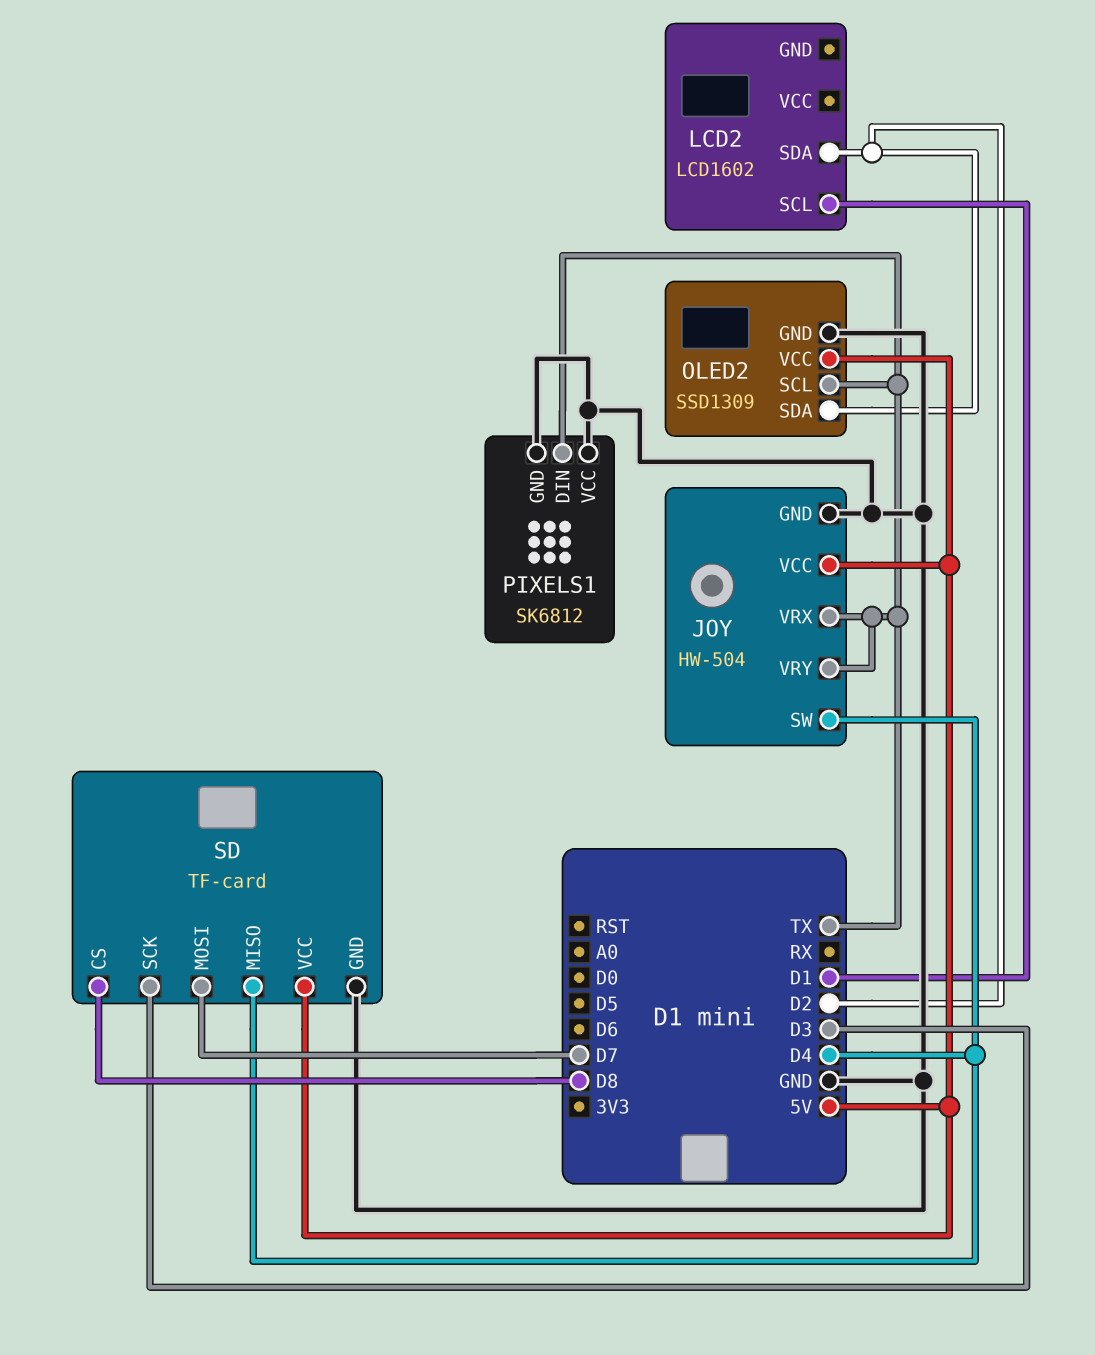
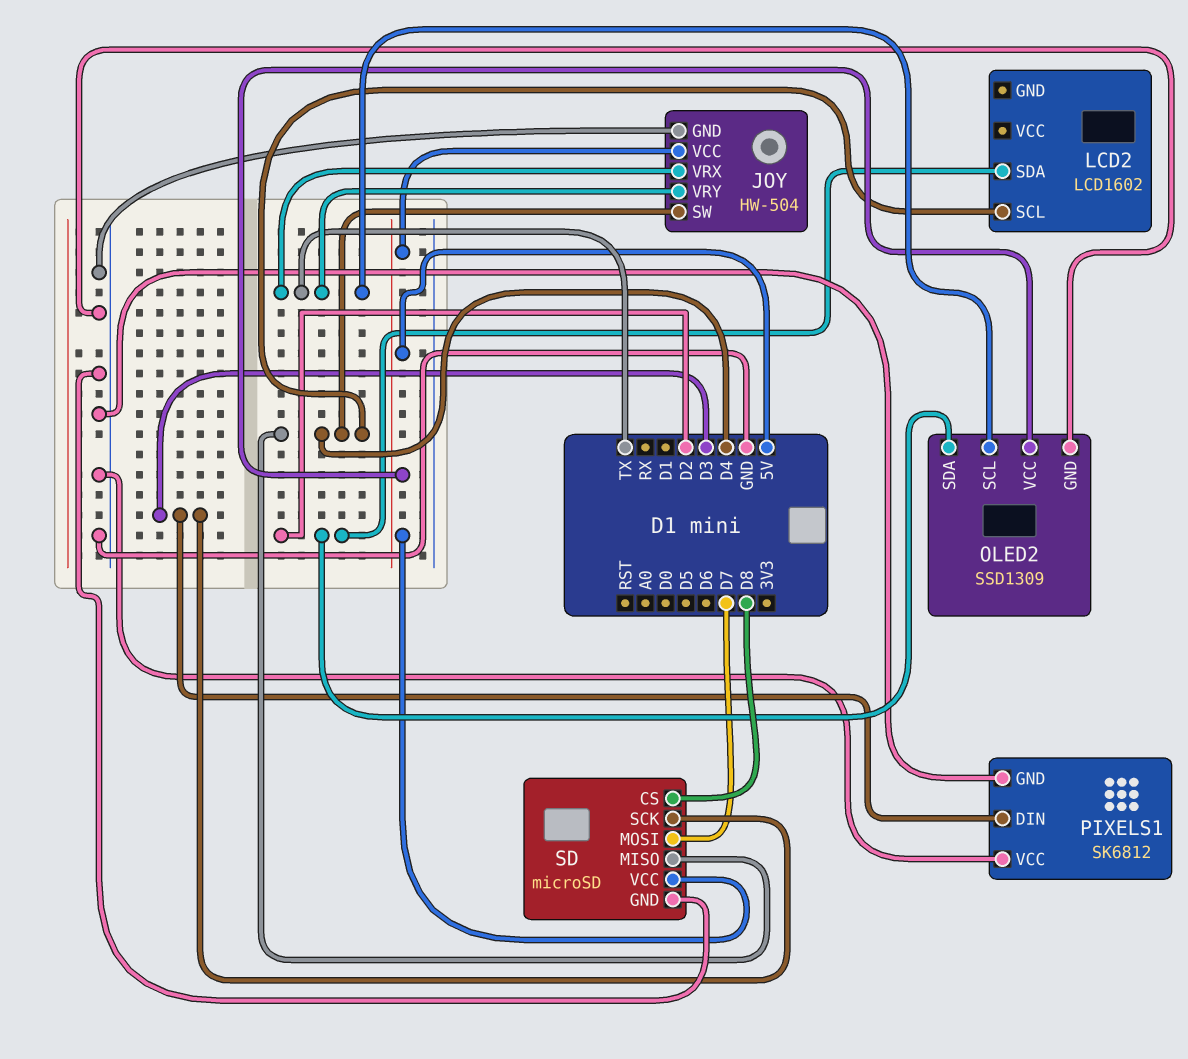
LCD2 pin SCL: D1 -> D4
PIXELS1 pin DIN: TX -> D3
SD: TF-card -> microSD

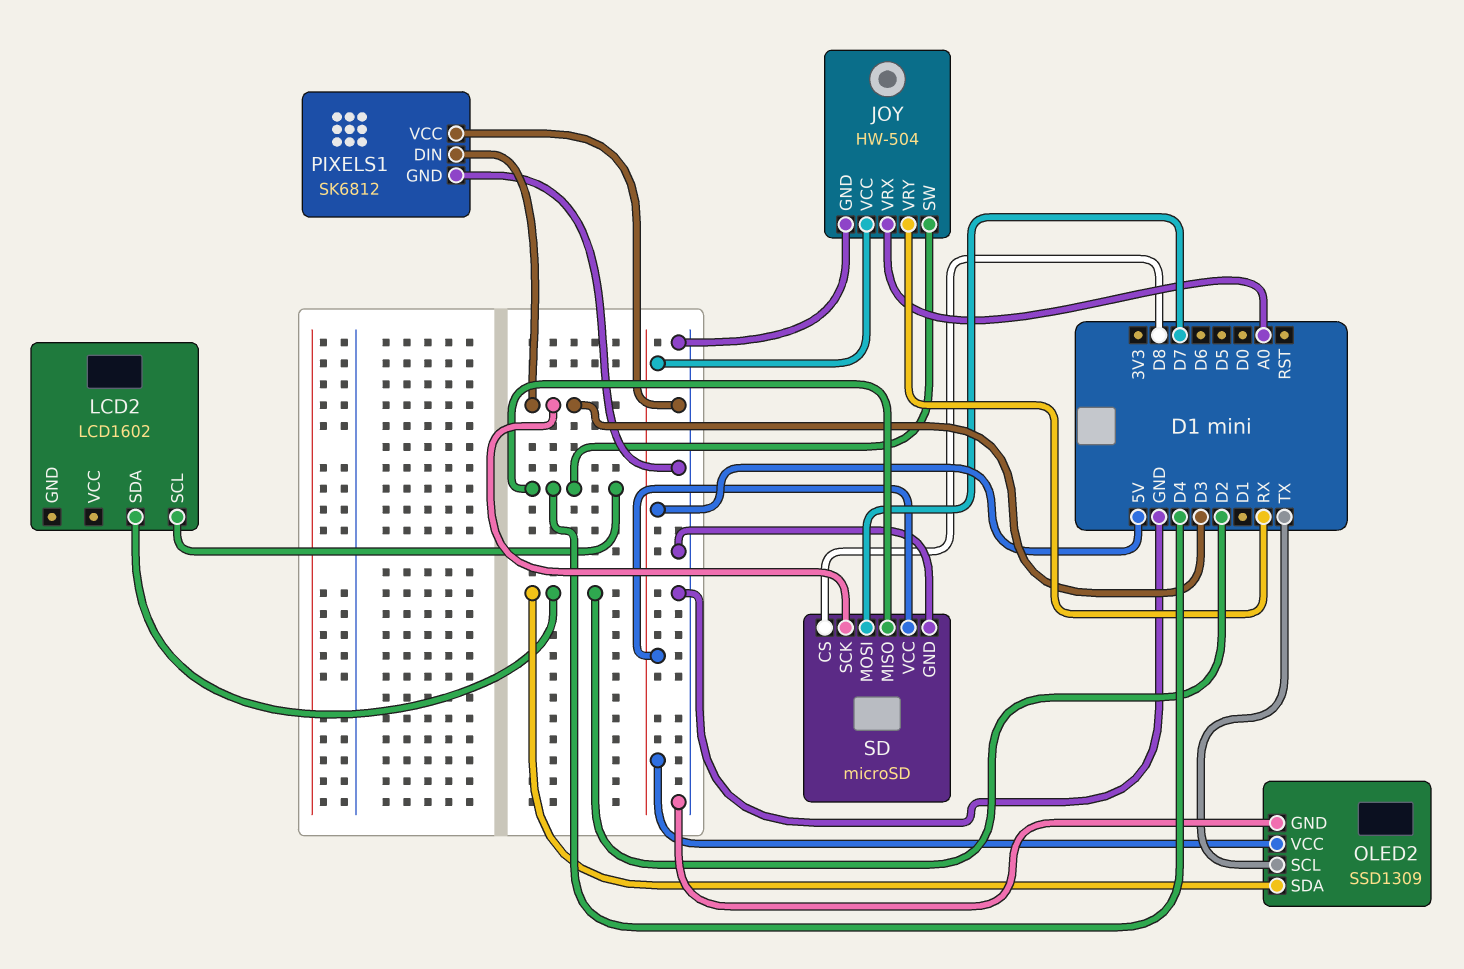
JOY pin VRX: TX -> A0
JOY pin VRY: TX -> RX

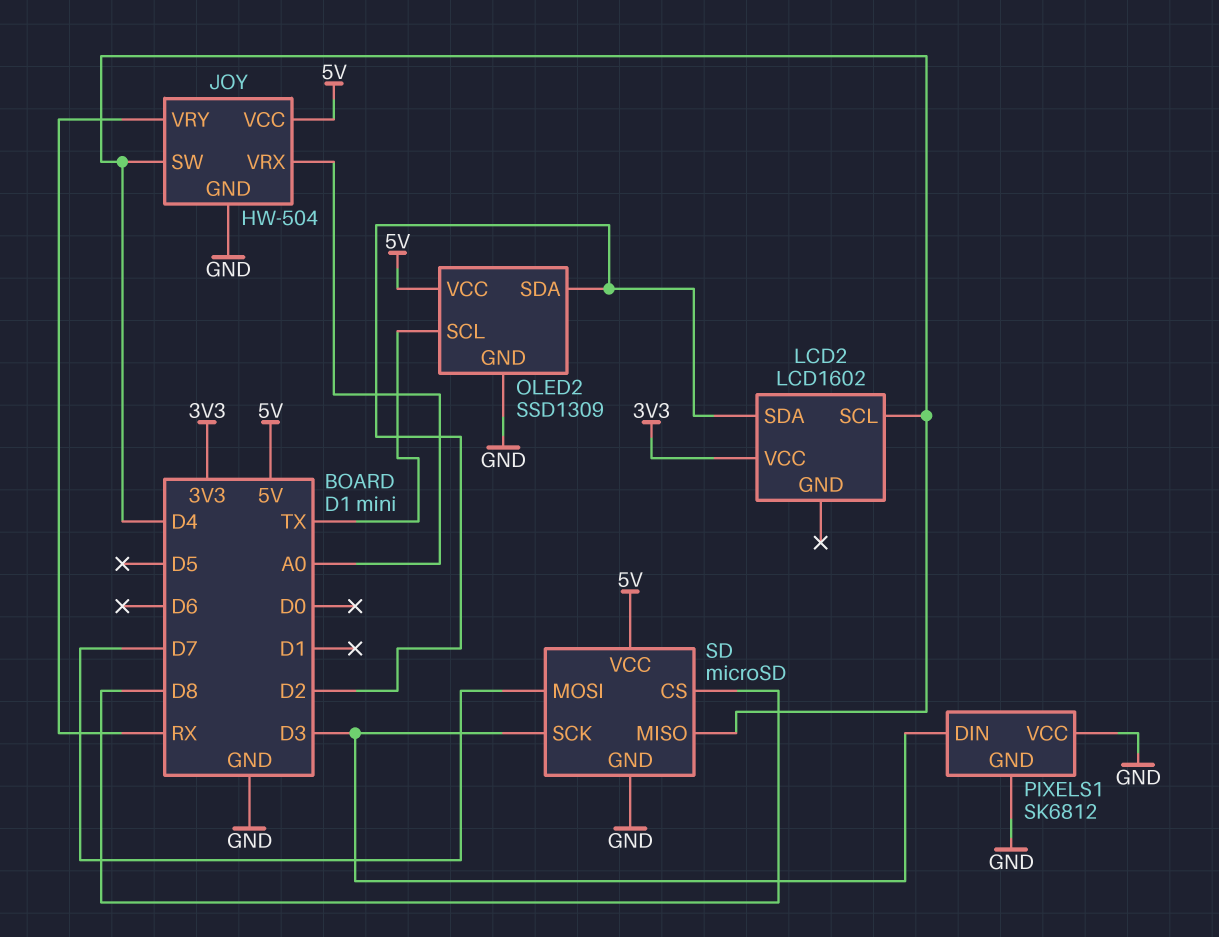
LCD2 pin VCC: none -> 3V3

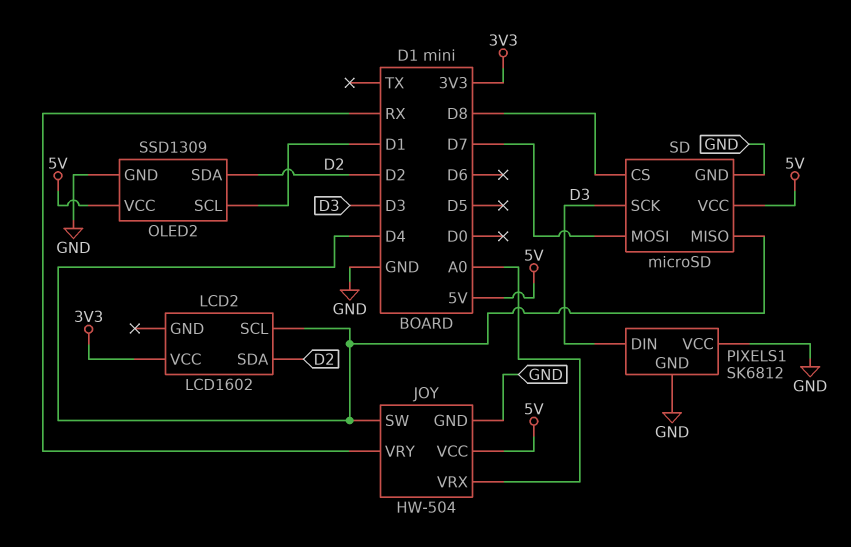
OLED2 pin SCL: TX -> D1

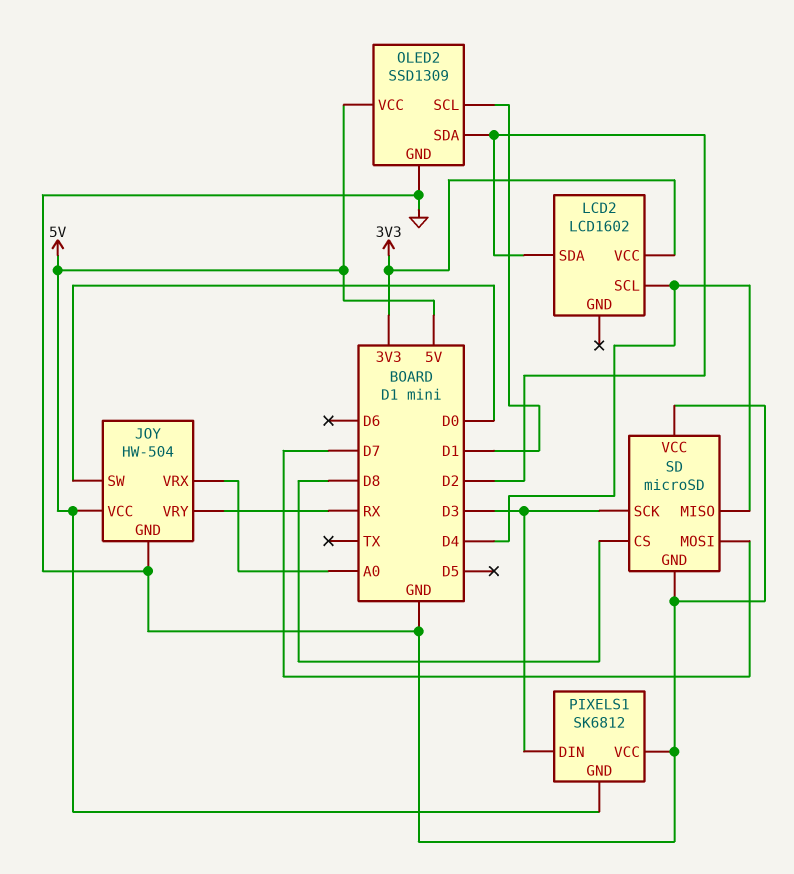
JOY pin SW: D4 -> D0
PIXELS1 pin GND: GND -> 5V
SD pin VCC: 5V -> GND

